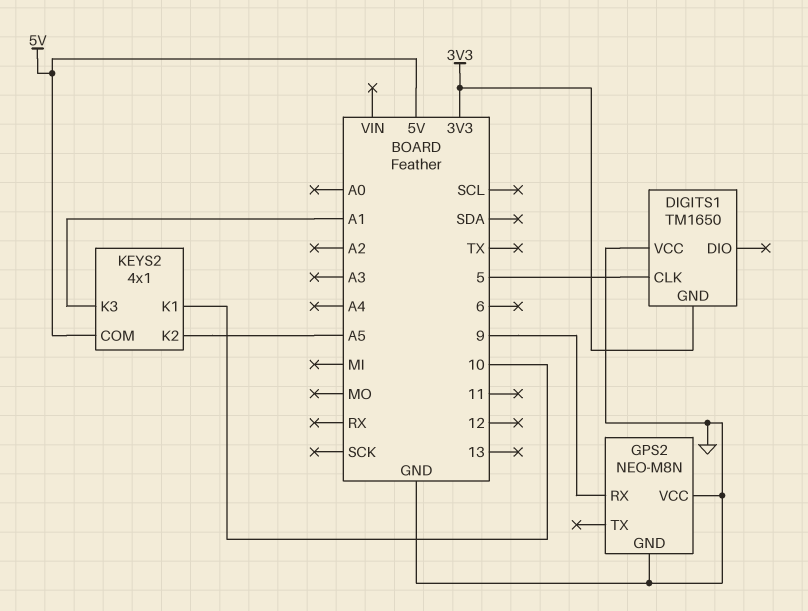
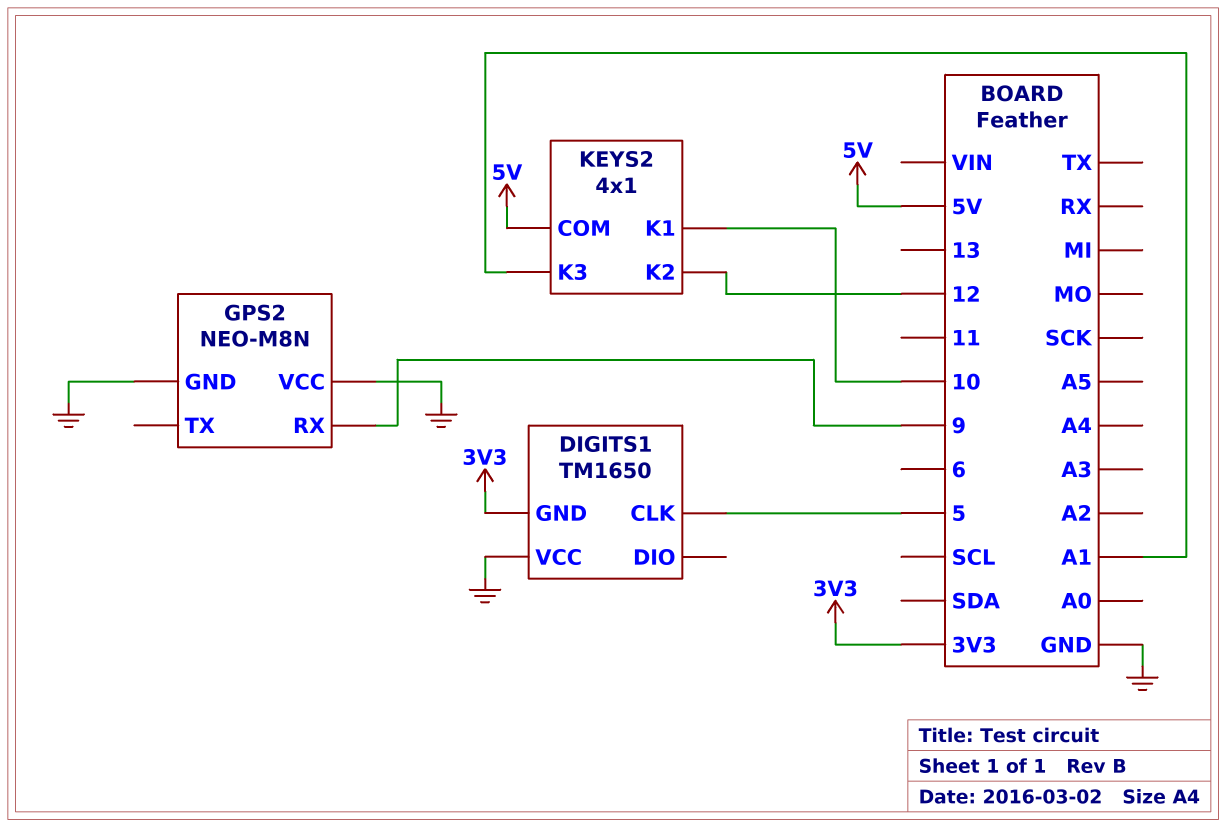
KEYS2 pin K2: A5 -> 12

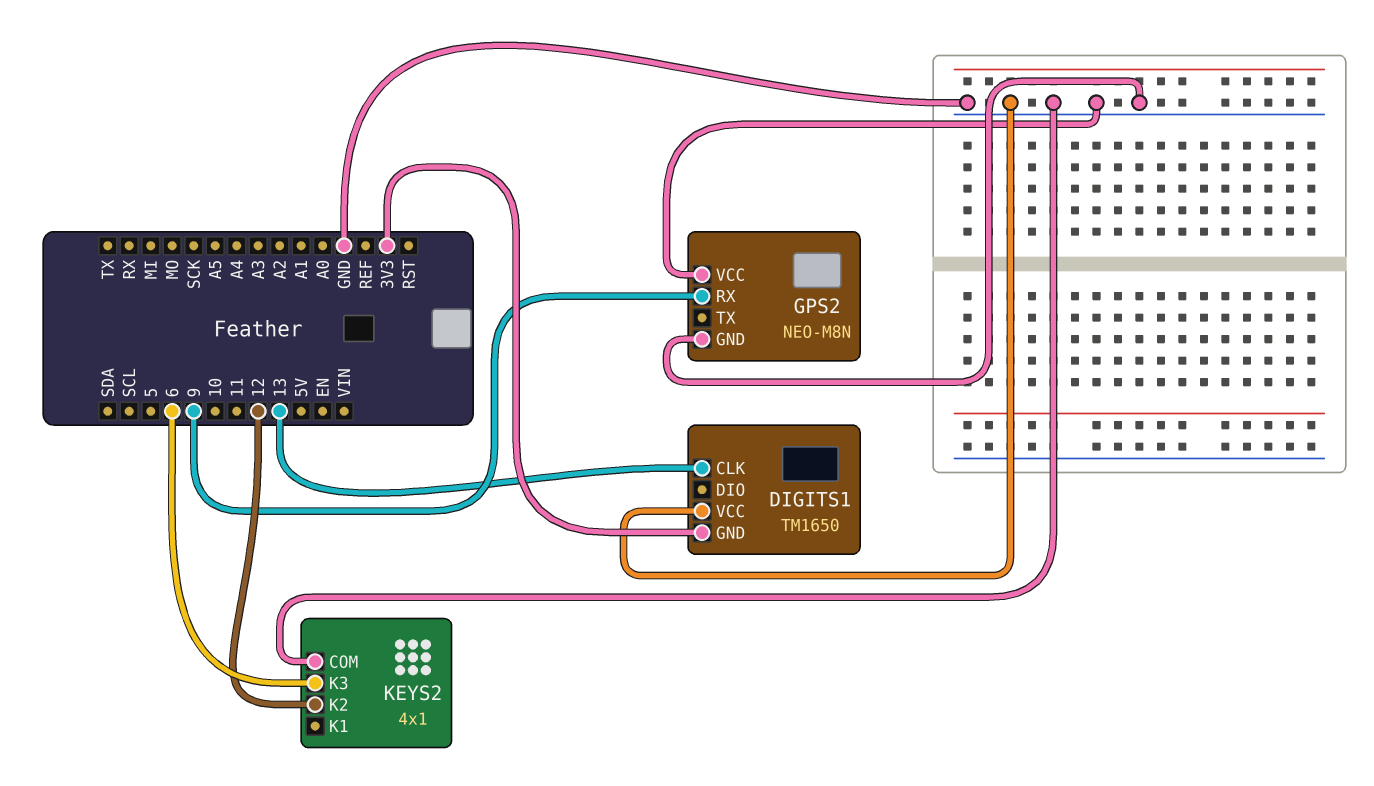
DIGITS1 pin CLK: 5 -> 13
KEYS2 pin COM: 5V -> GND
KEYS2 pin K1: 10 -> none
KEYS2 pin K3: A1 -> 6

